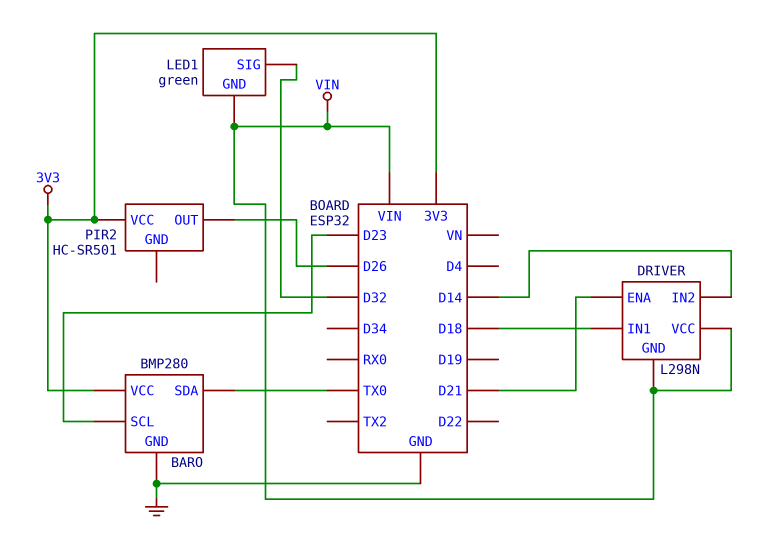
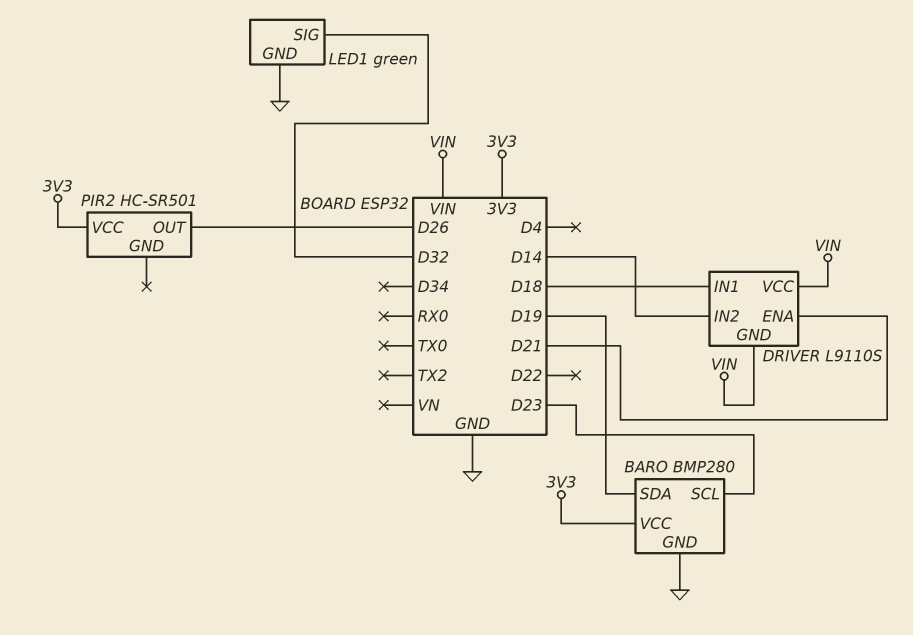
BARO pin SDA: TX0 -> D19
DRIVER: L298N -> L9110S
LED1 pin GND: VIN -> GND

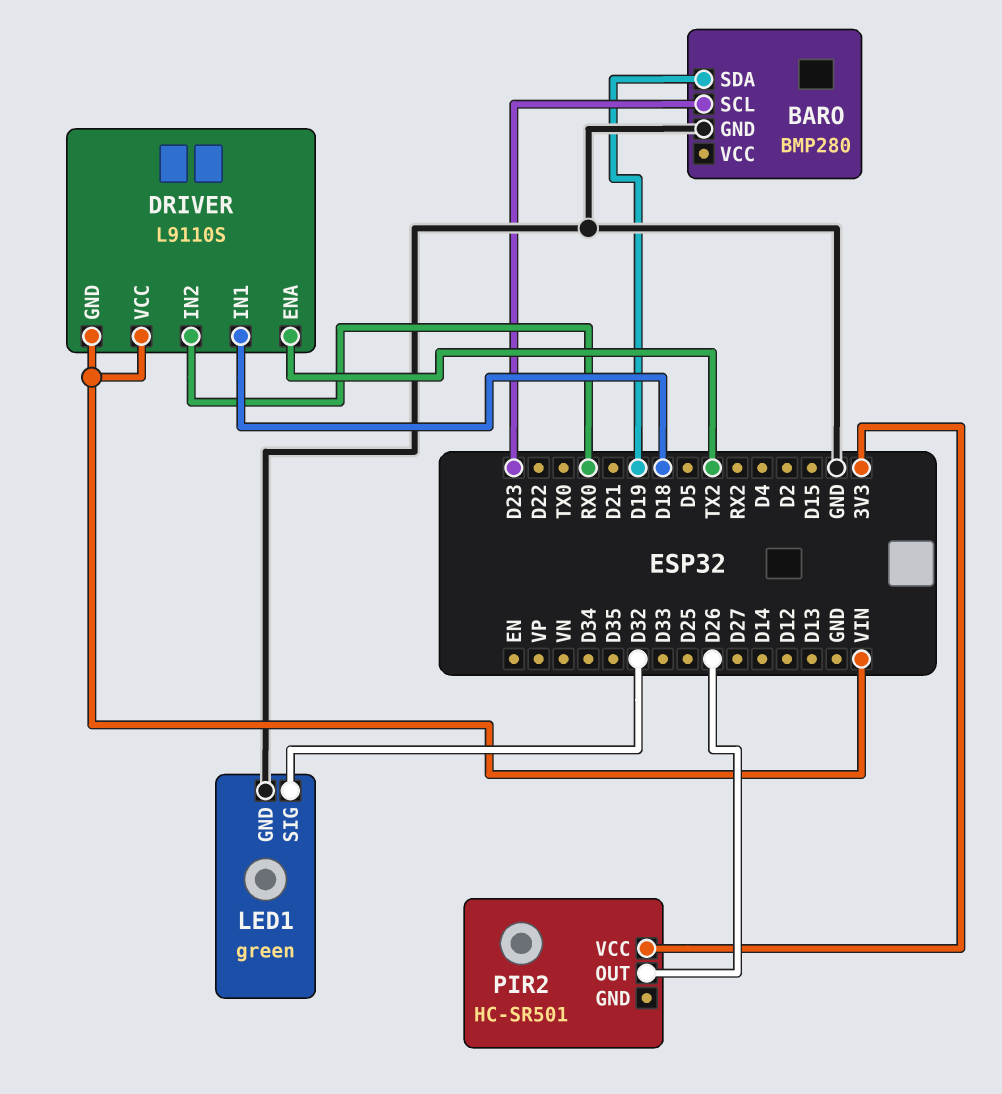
BARO pin VCC: 3V3 -> none
DRIVER pin ENA: D21 -> TX2
DRIVER pin IN2: D14 -> RX0

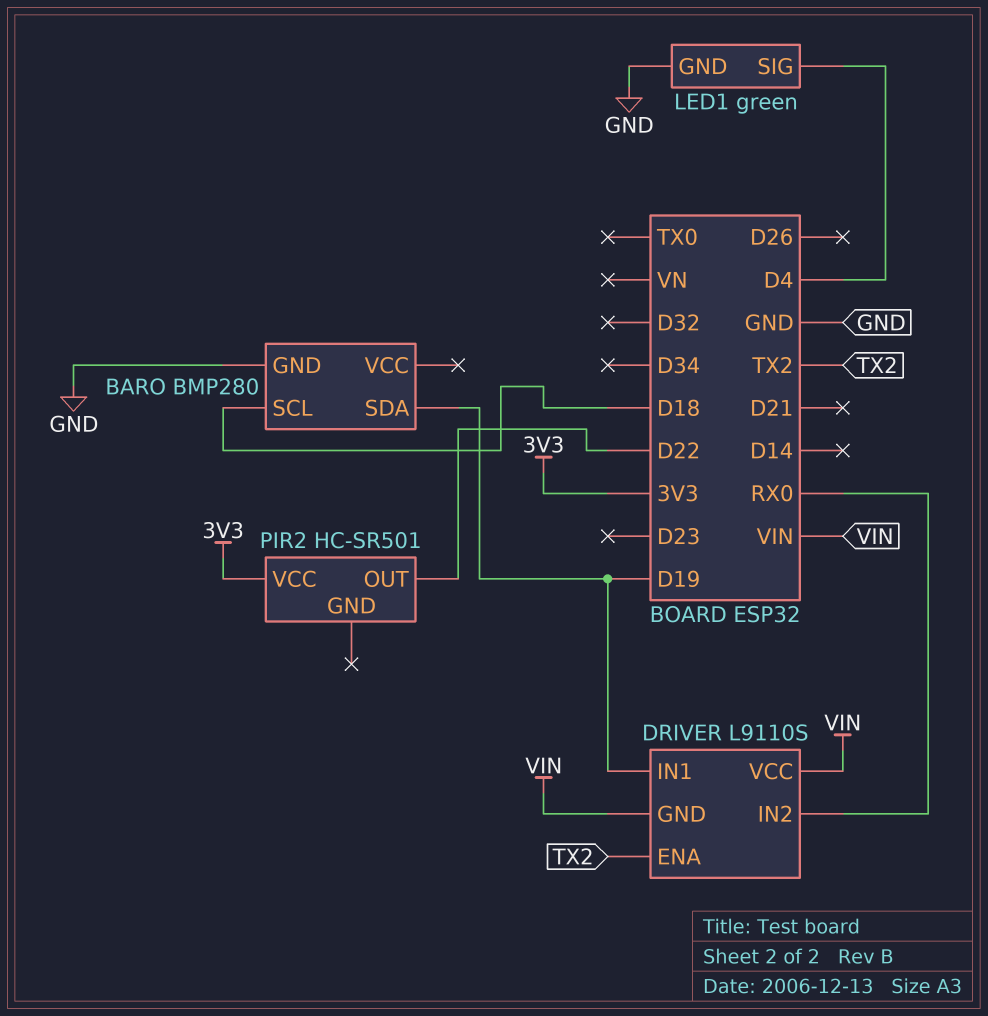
BARO pin SCL: D23 -> D18
DRIVER pin IN1: D18 -> D19
LED1 pin SIG: D32 -> D4
PIR2 pin OUT: D26 -> D22

